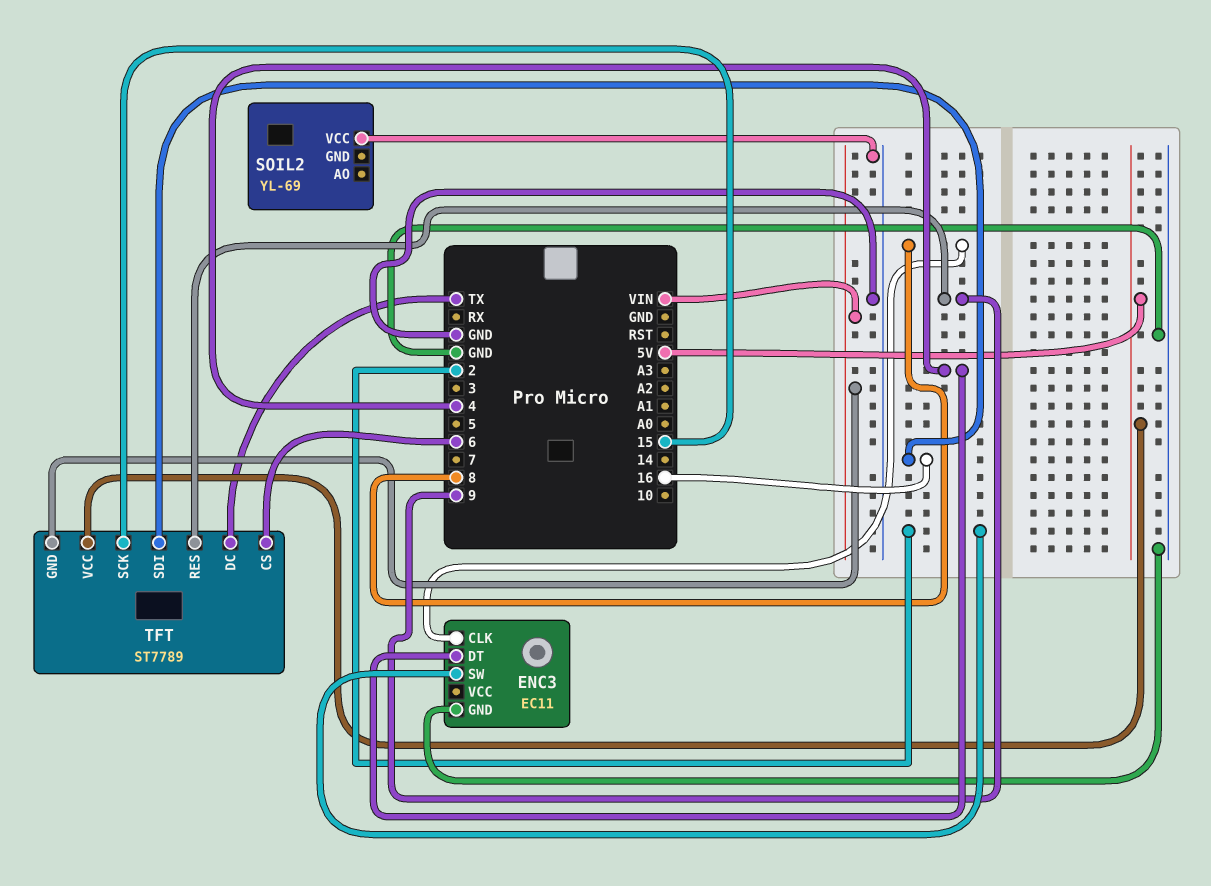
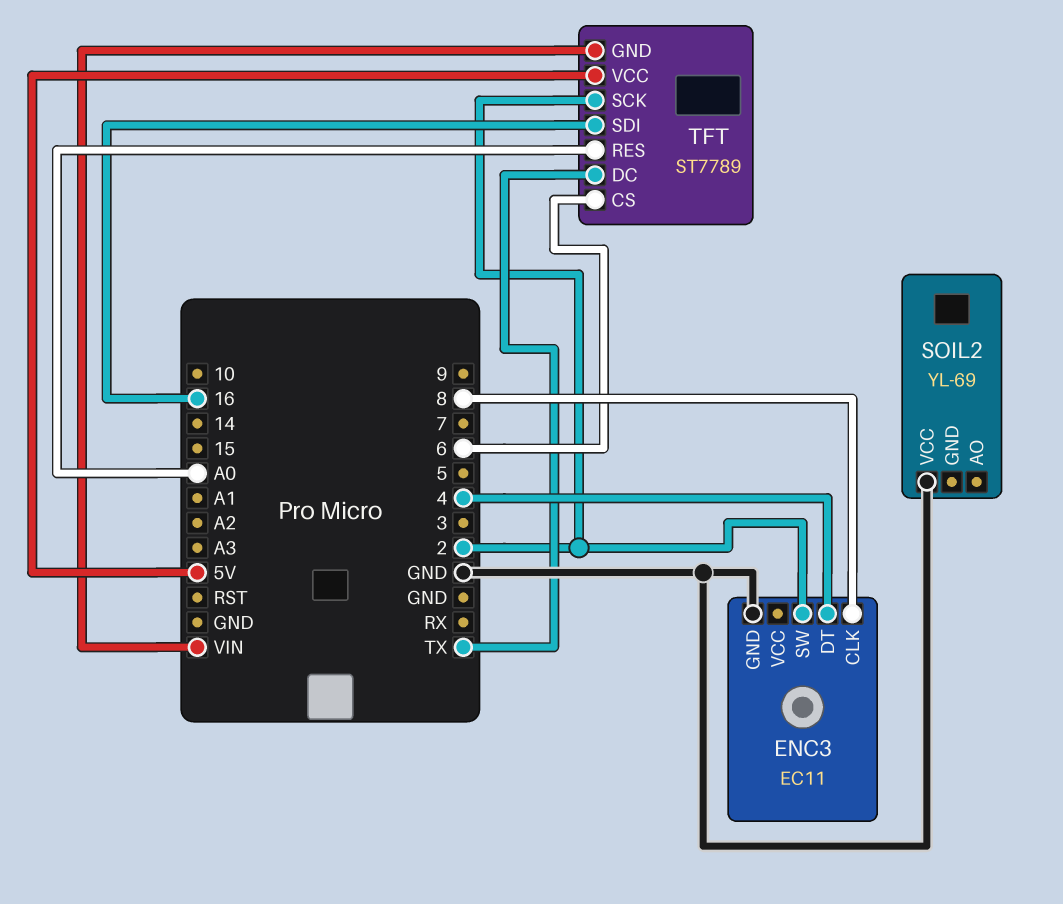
TFT pin RES: 9 -> A0
TFT pin SCK: 15 -> 2

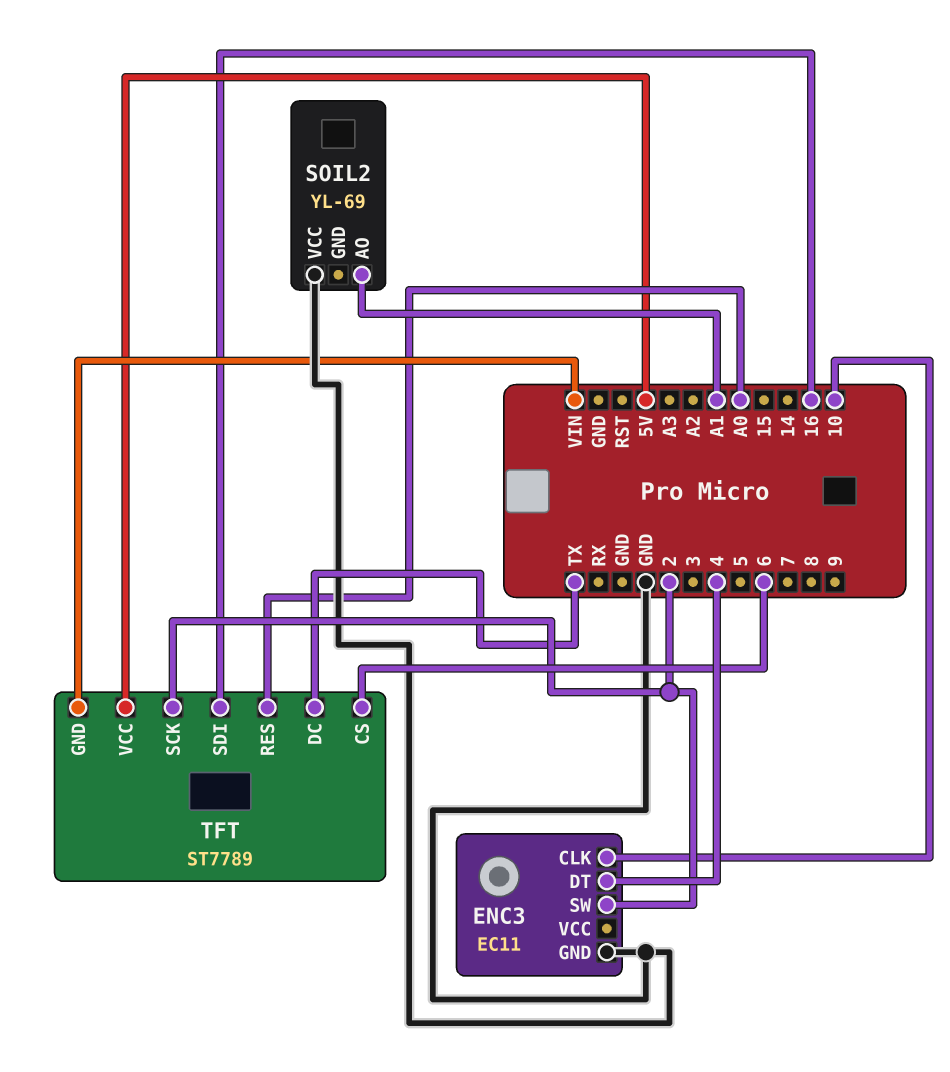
ENC3 pin CLK: 8 -> 10
SOIL2 pin AO: none -> A1

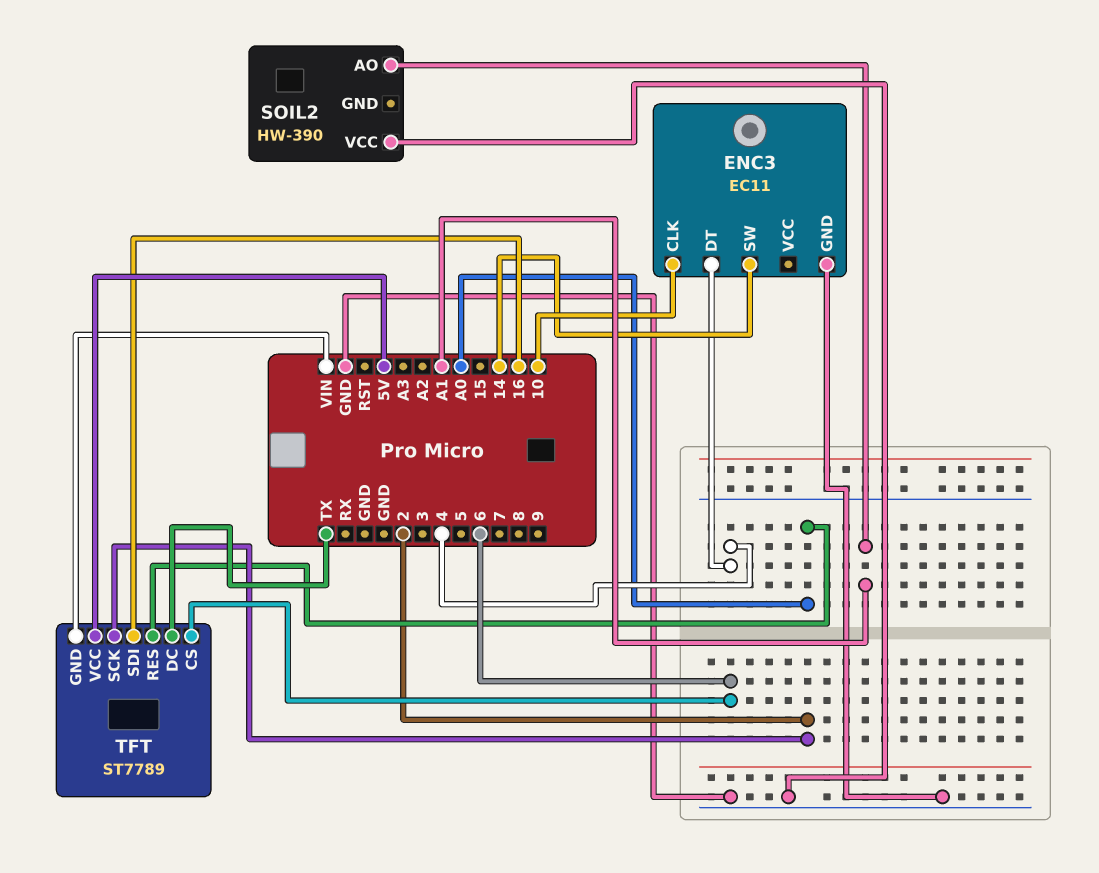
ENC3 pin SW: 2 -> 14
SOIL2: YL-69 -> HW-390

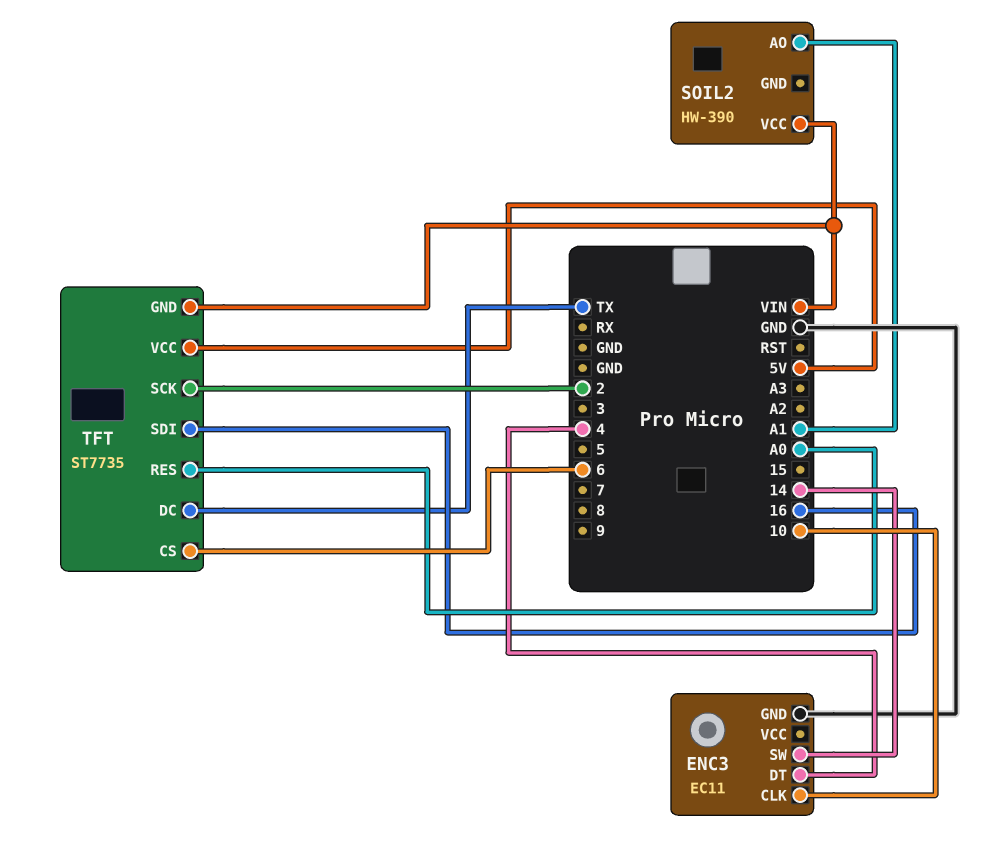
SOIL2 pin VCC: GND -> VIN
TFT: ST7789 -> ST7735

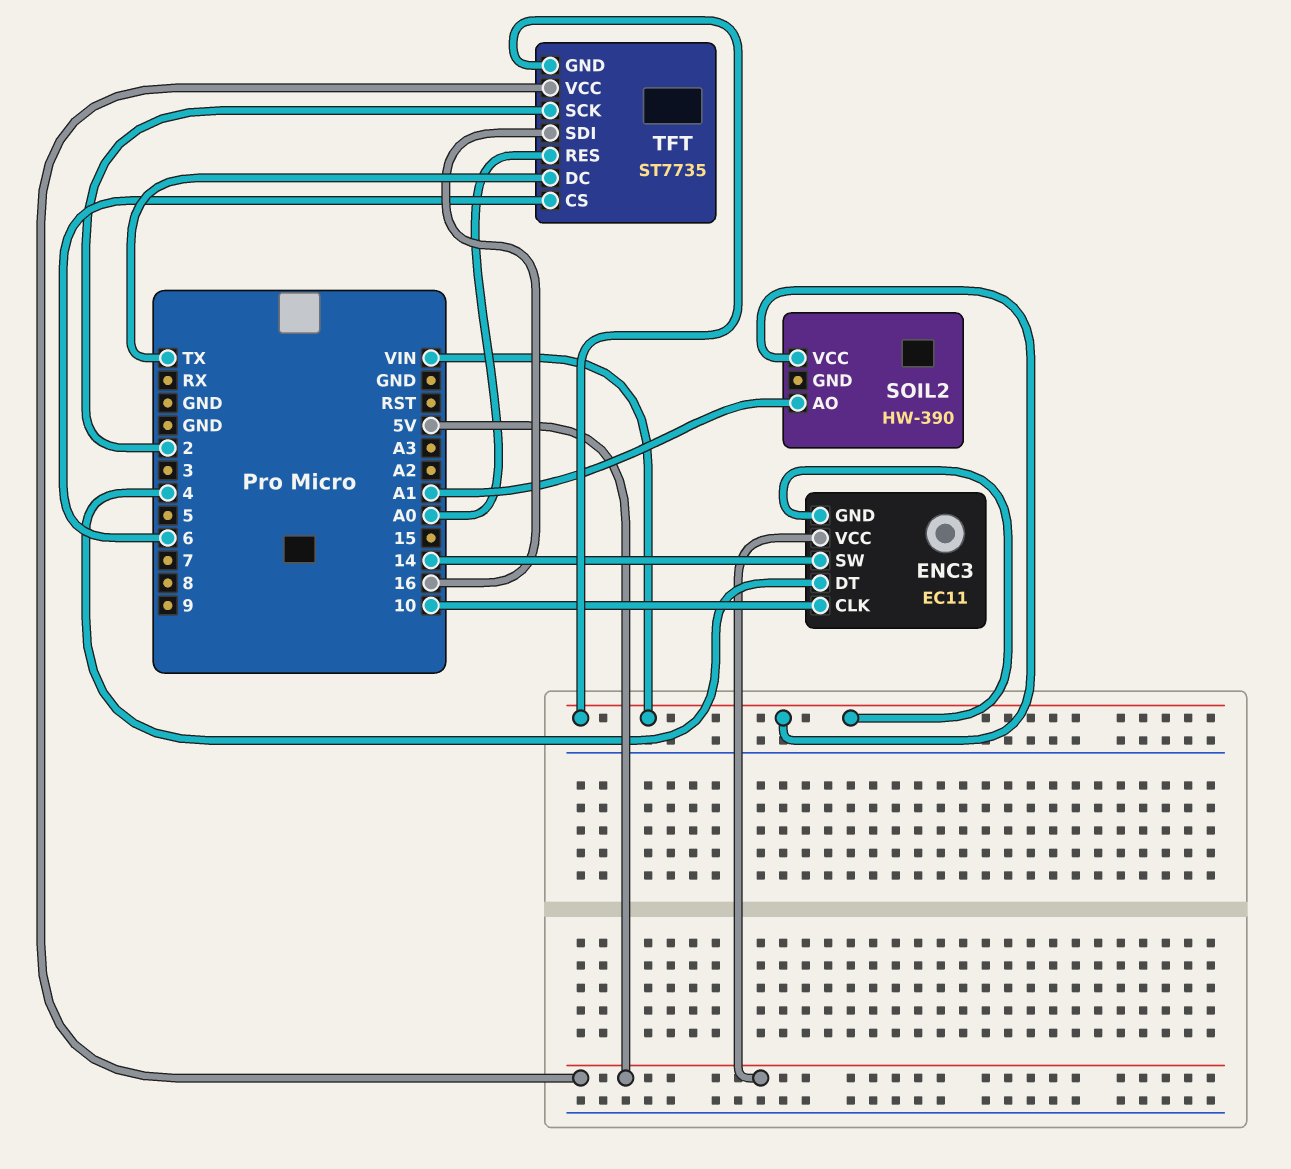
ENC3 pin GND: GND -> VIN
ENC3 pin VCC: none -> 5V

